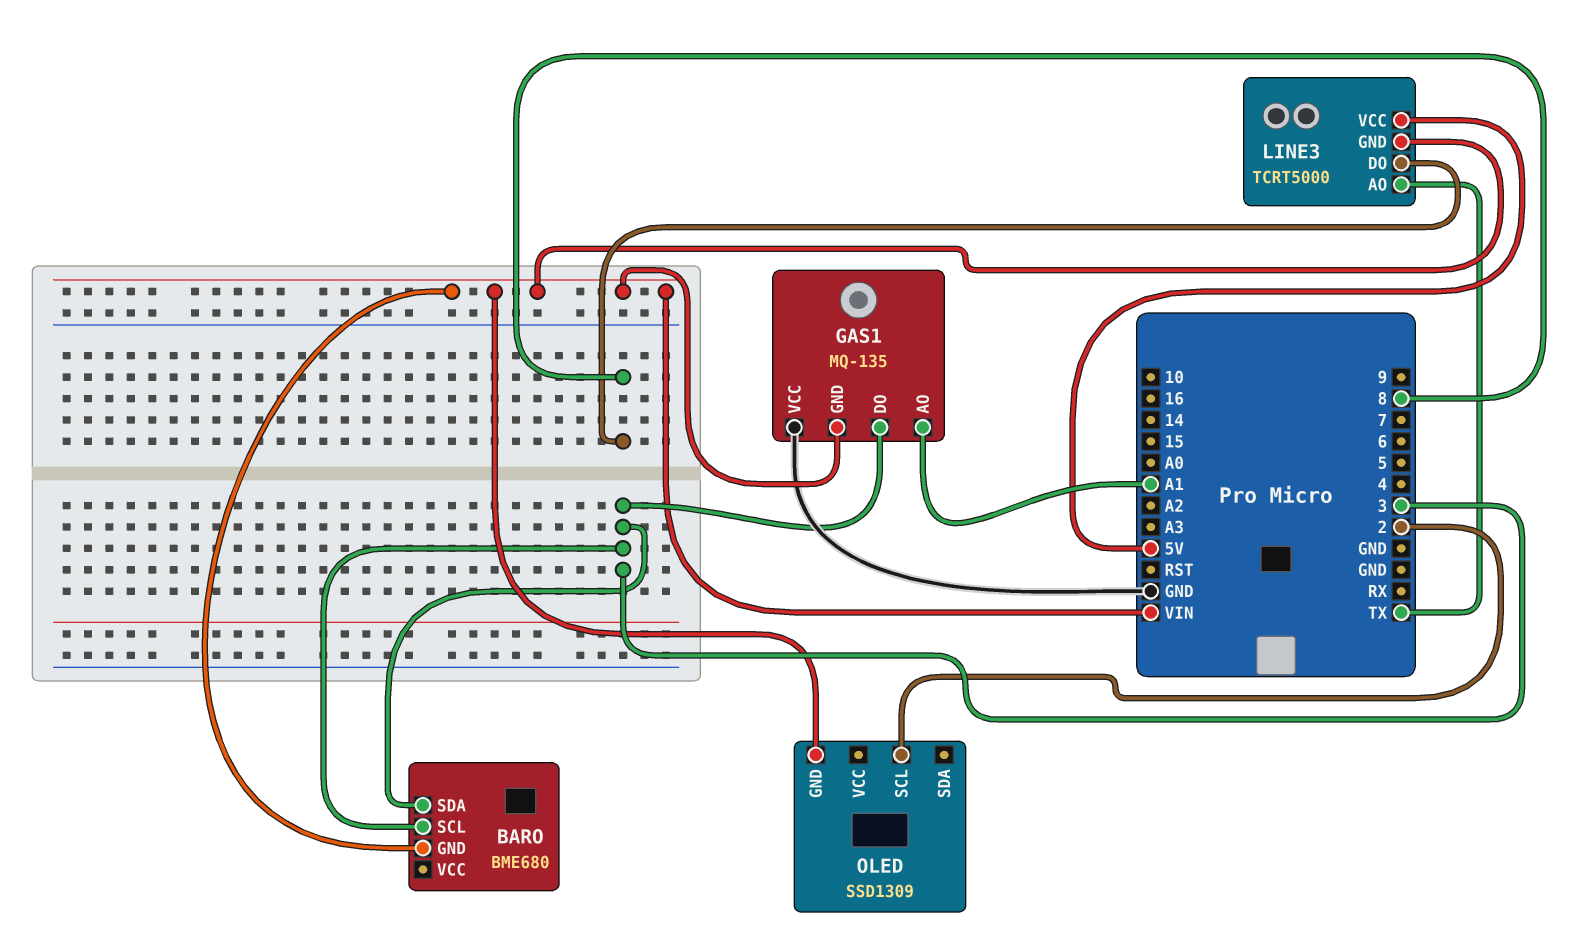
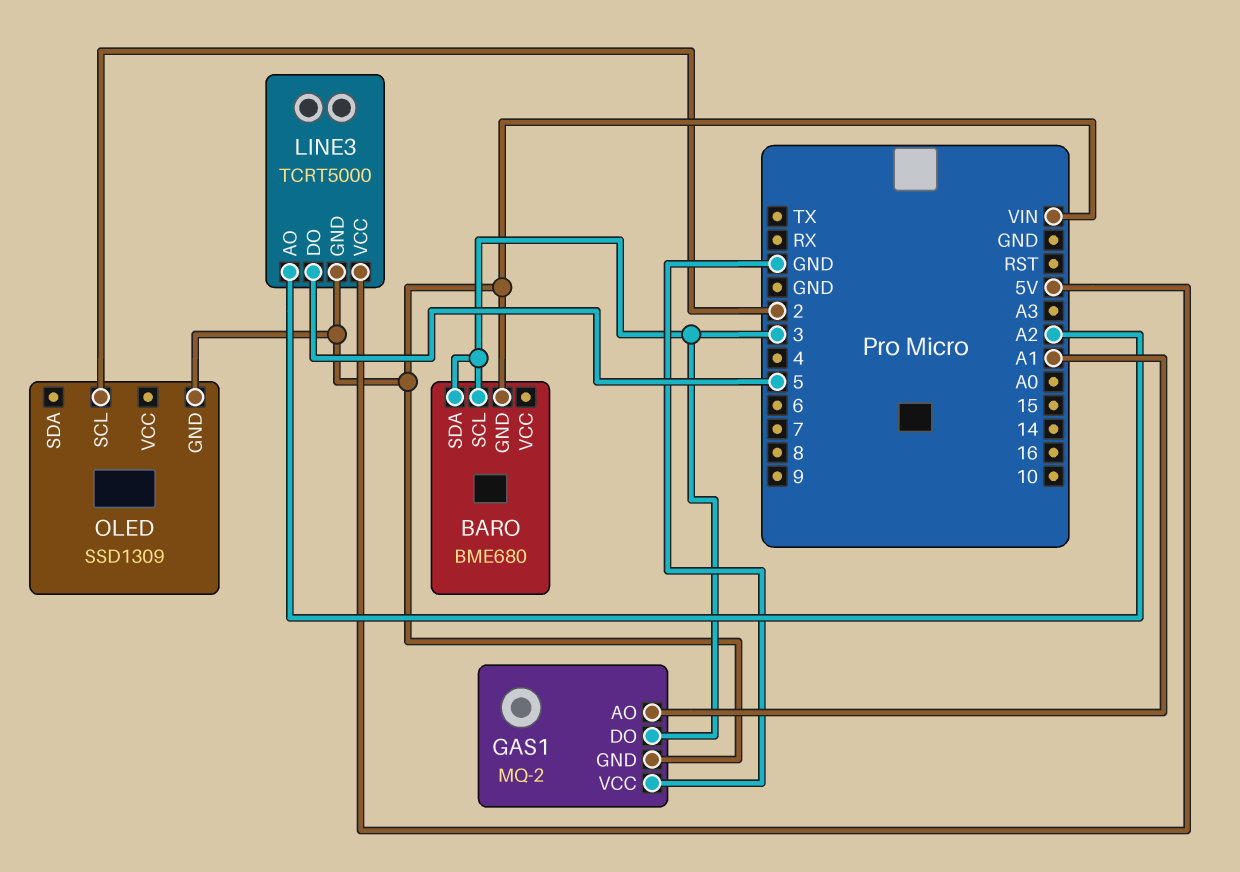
GAS1: MQ-135 -> MQ-2
LINE3 pin AO: TX -> A2
LINE3 pin DO: 8 -> 5

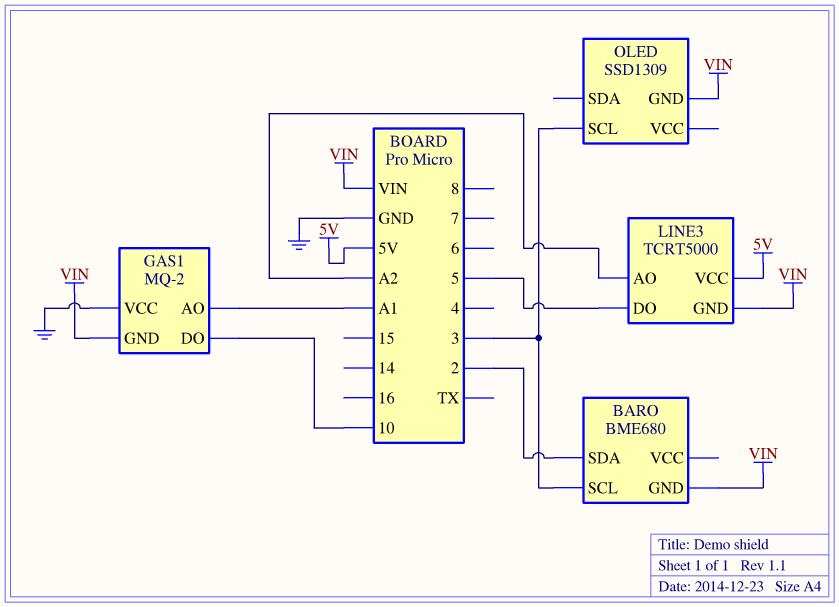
BARO pin SDA: 3 -> 2
GAS1 pin DO: 3 -> 10
OLED pin SCL: 2 -> 3

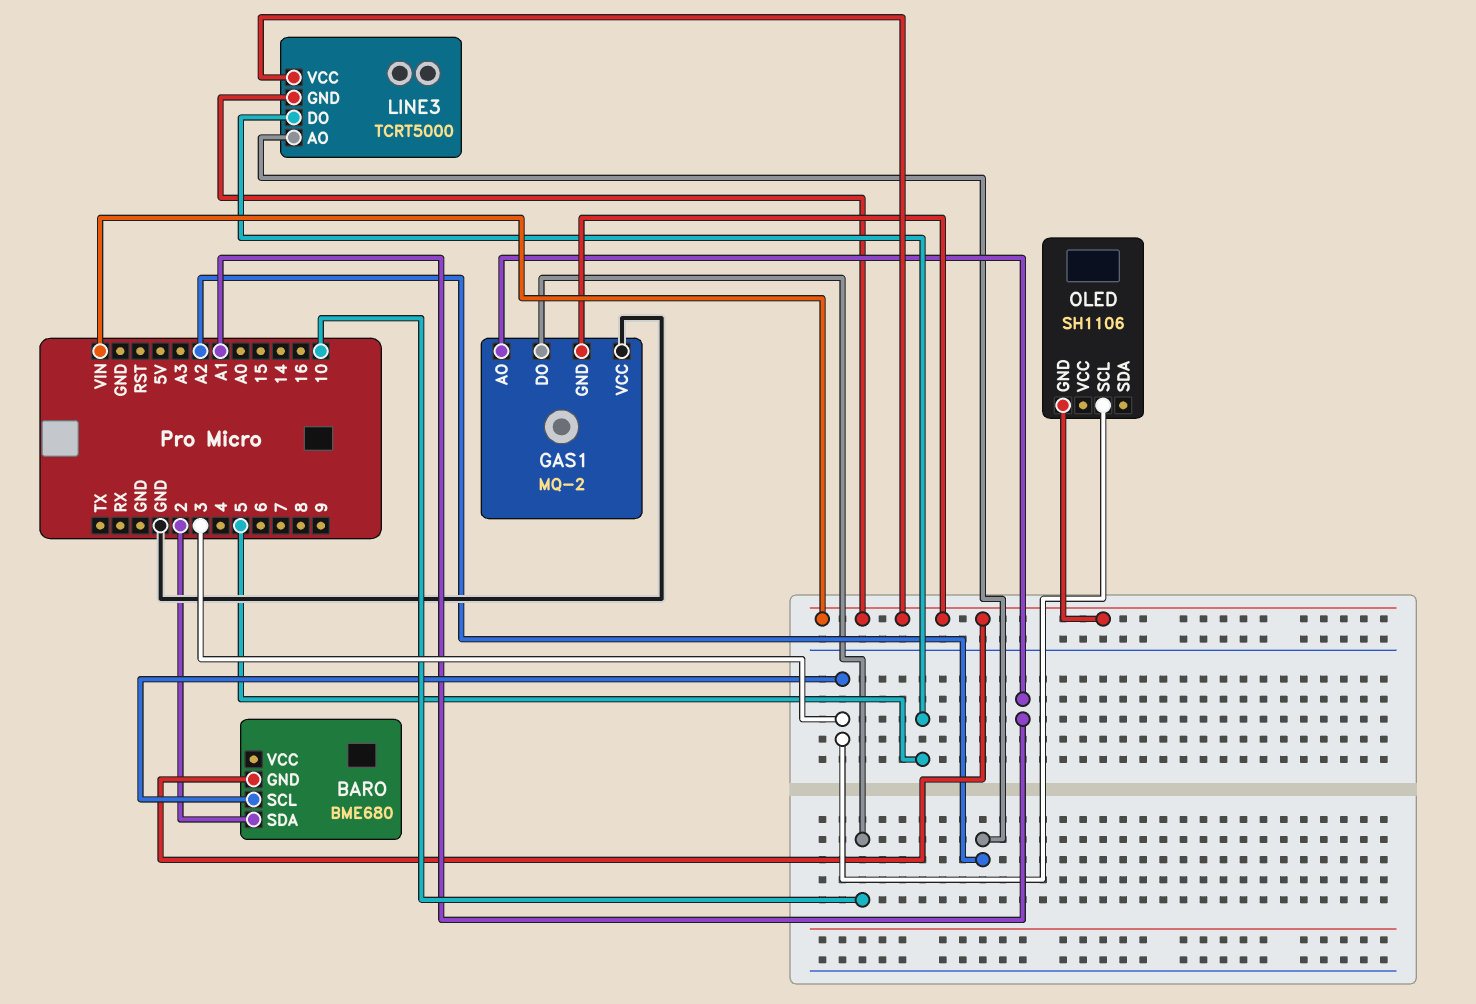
LINE3 pin VCC: 5V -> VIN
OLED: SSD1309 -> SH1106

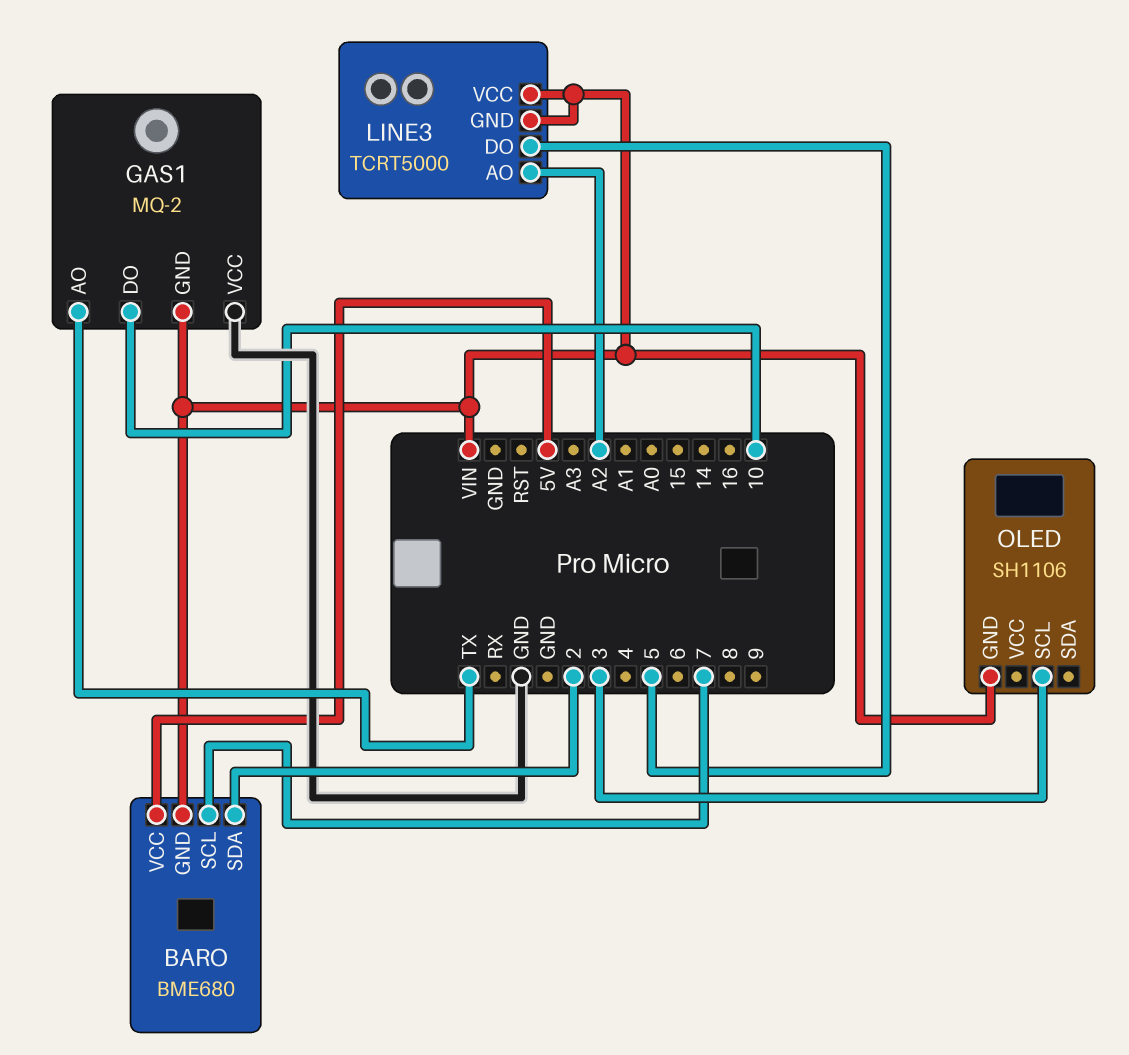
BARO pin SCL: 3 -> 7
BARO pin VCC: none -> 5V
GAS1 pin AO: A1 -> TX

